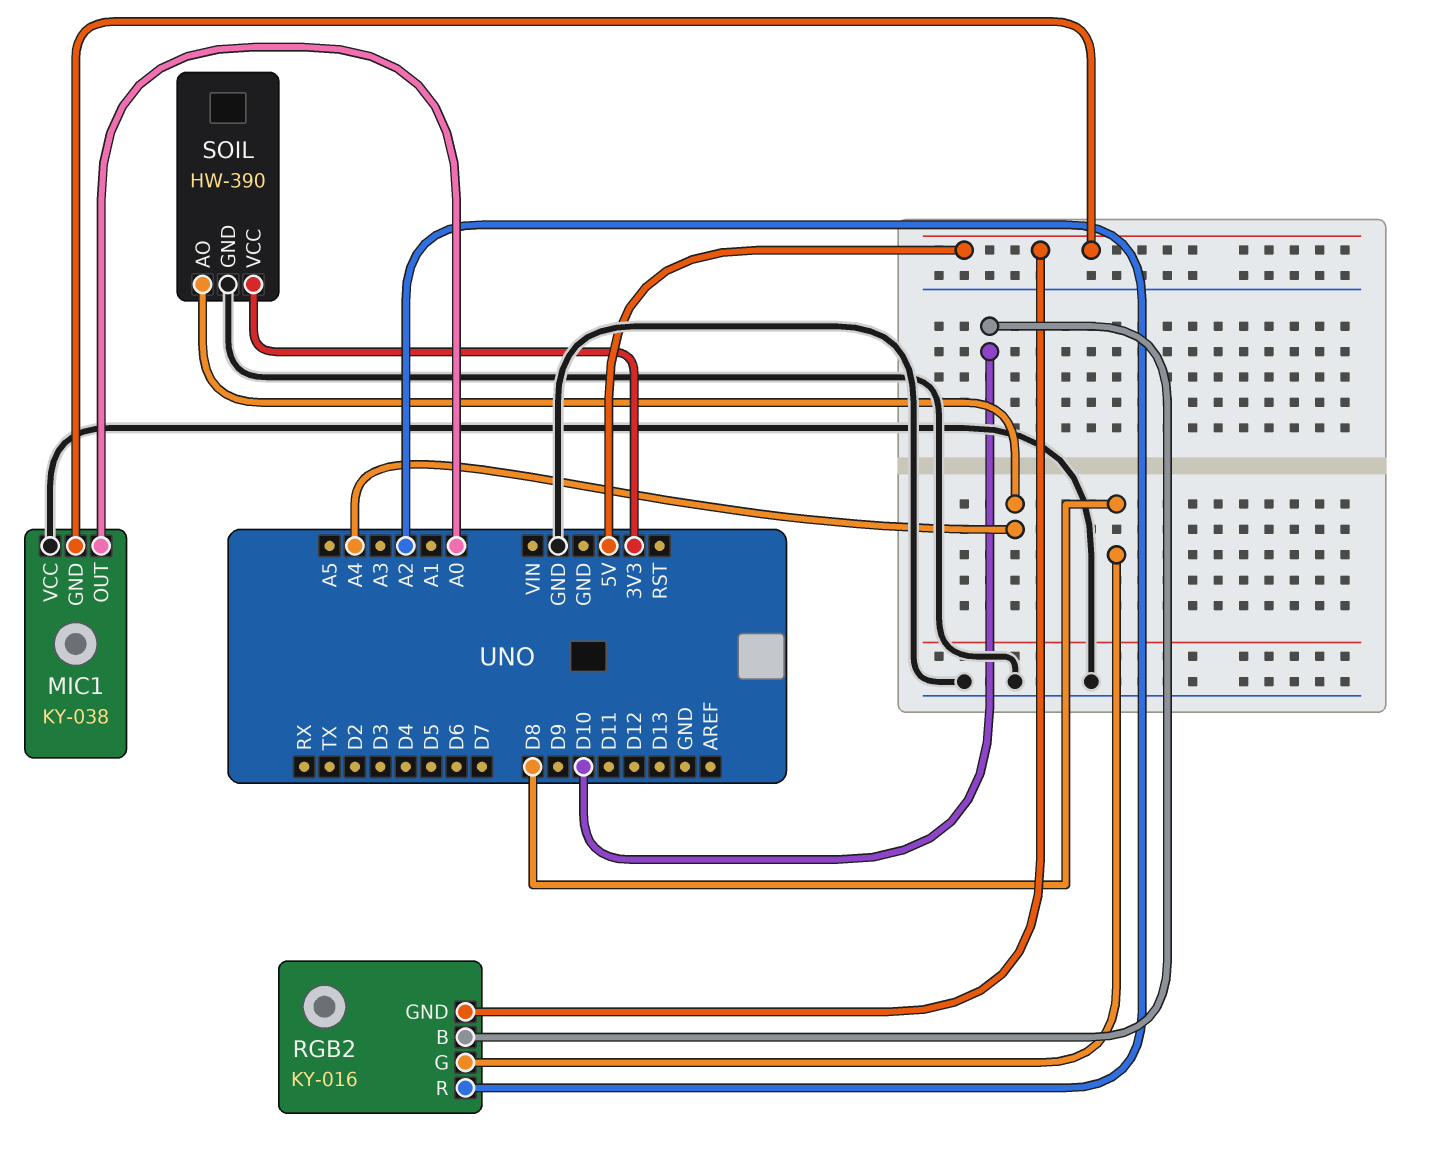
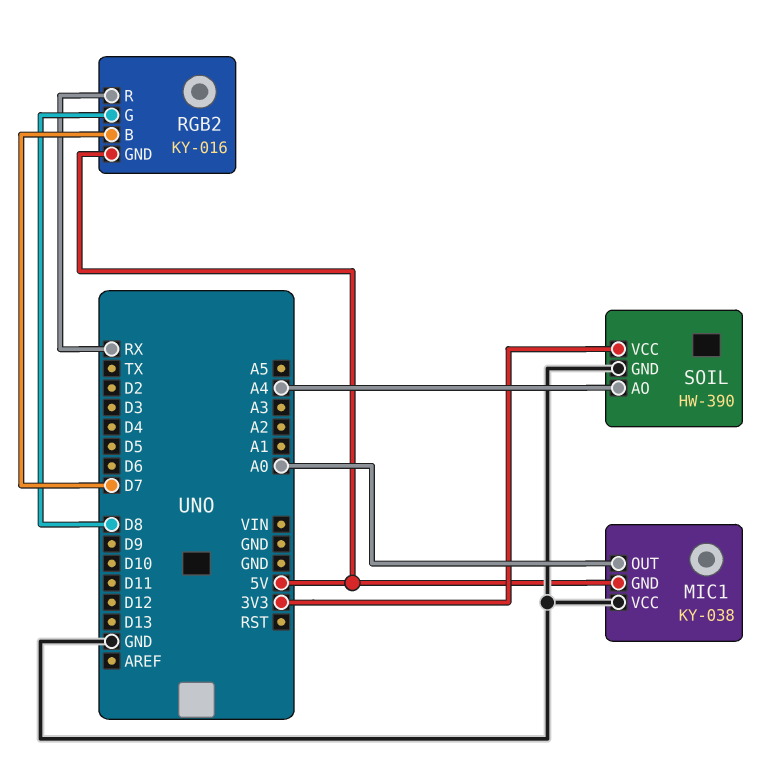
RGB2 pin B: D10 -> D7
RGB2 pin R: A2 -> RX

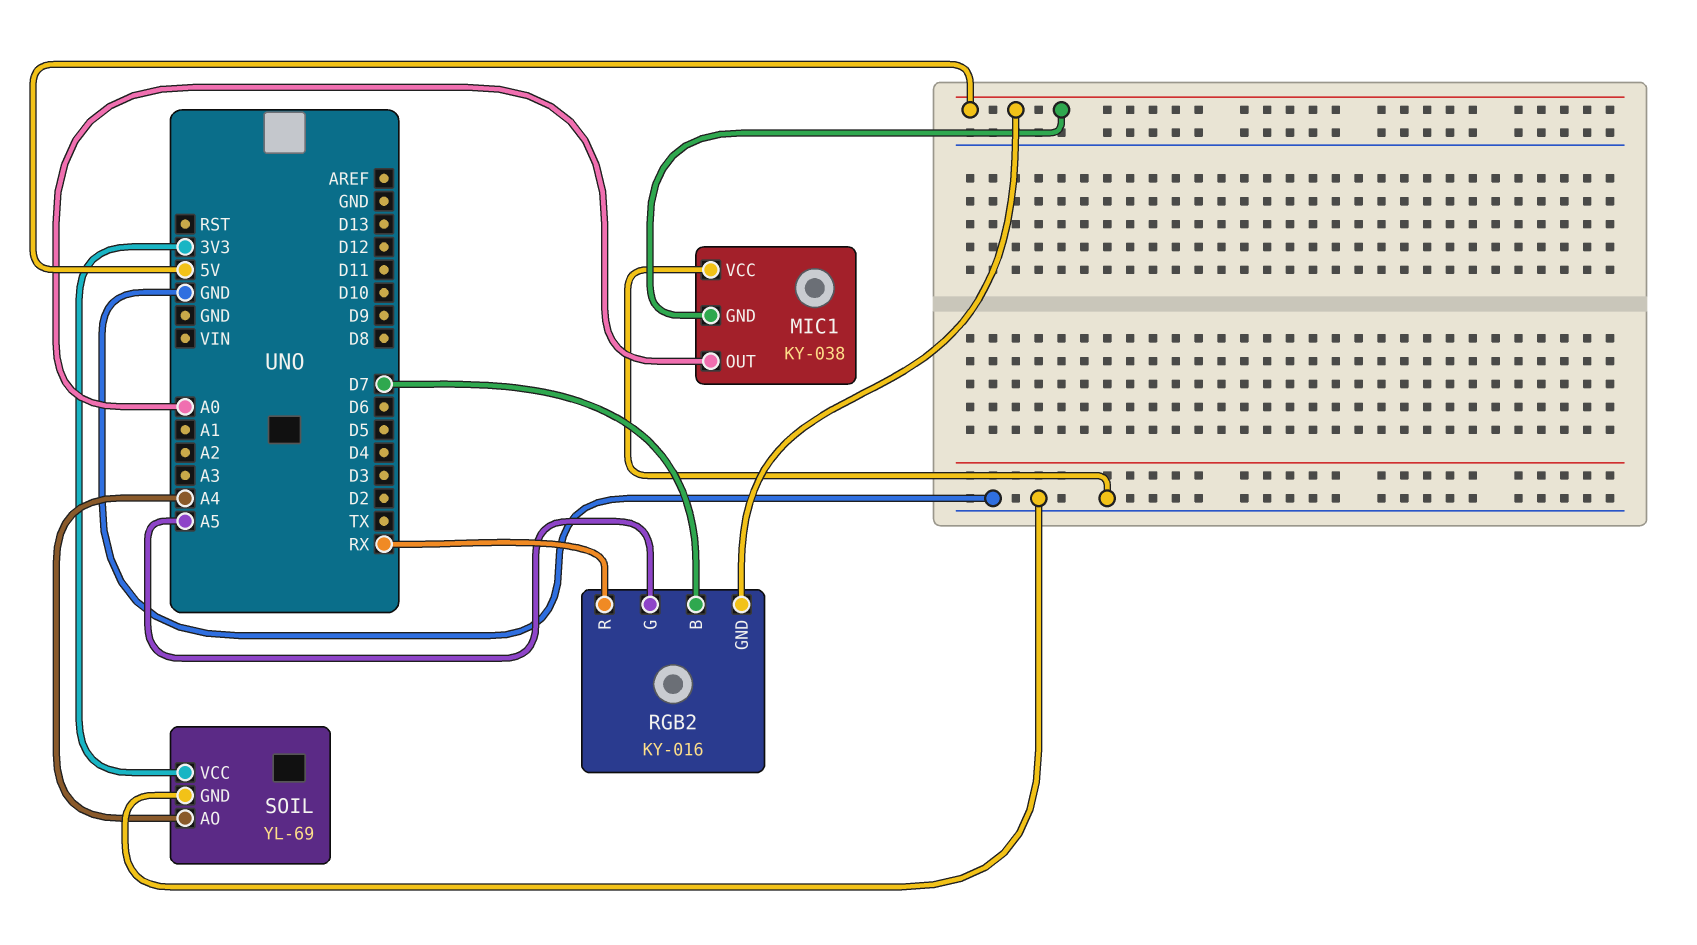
RGB2 pin G: D8 -> A5
SOIL: HW-390 -> YL-69

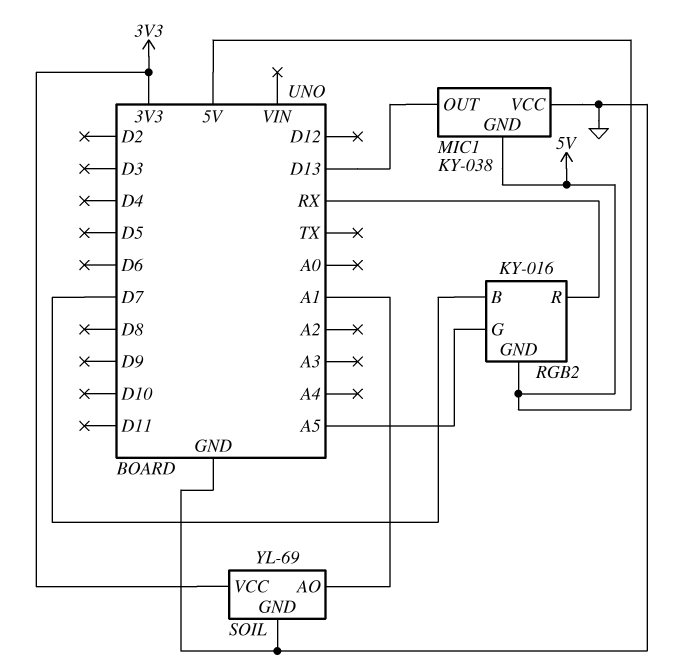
MIC1 pin OUT: A0 -> D13
SOIL pin AO: A4 -> A1

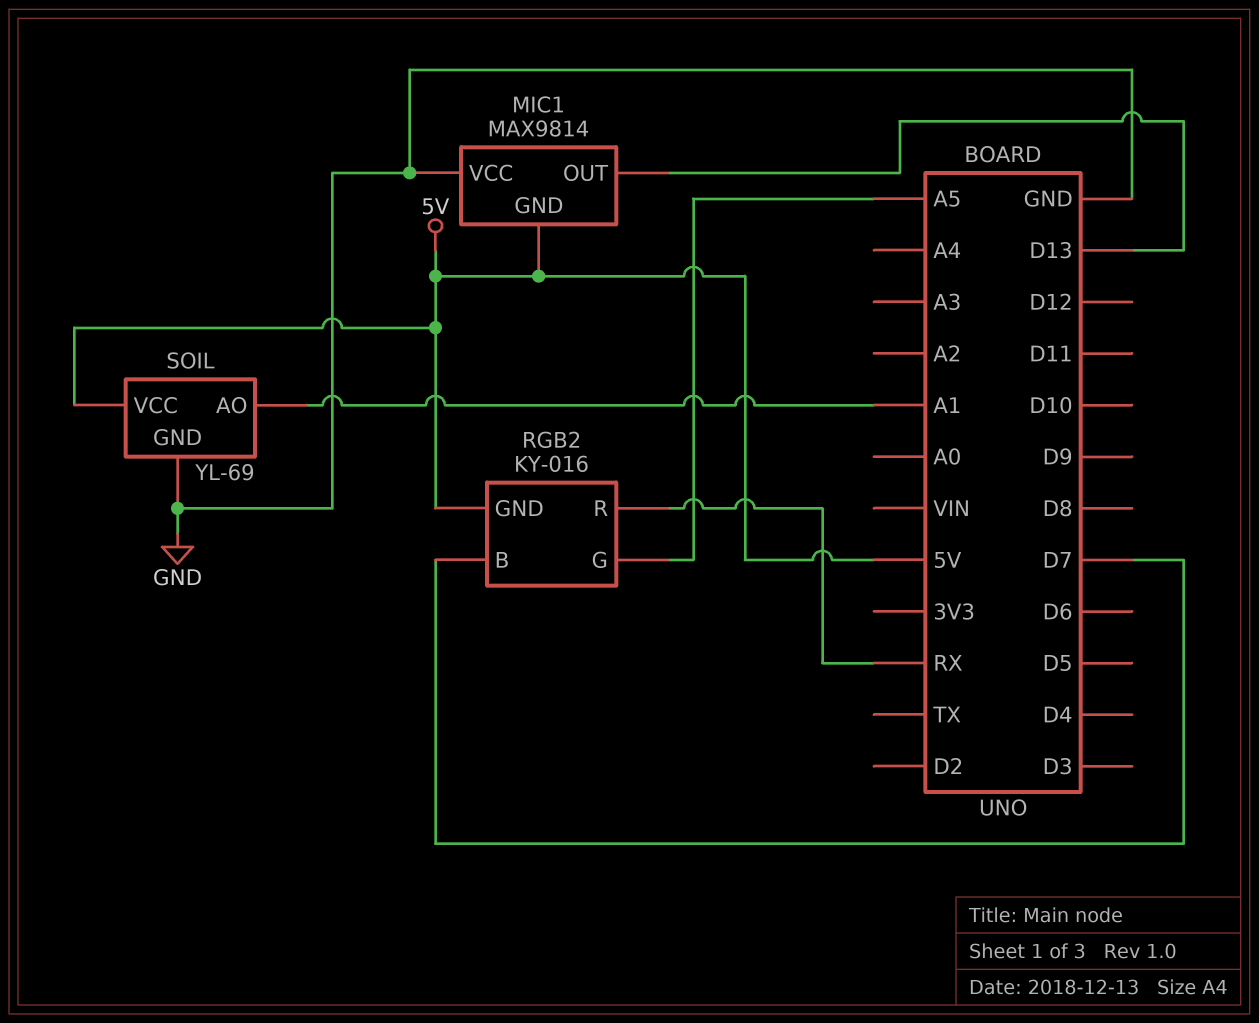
MIC1: KY-038 -> MAX9814
SOIL pin VCC: 3V3 -> 5V

